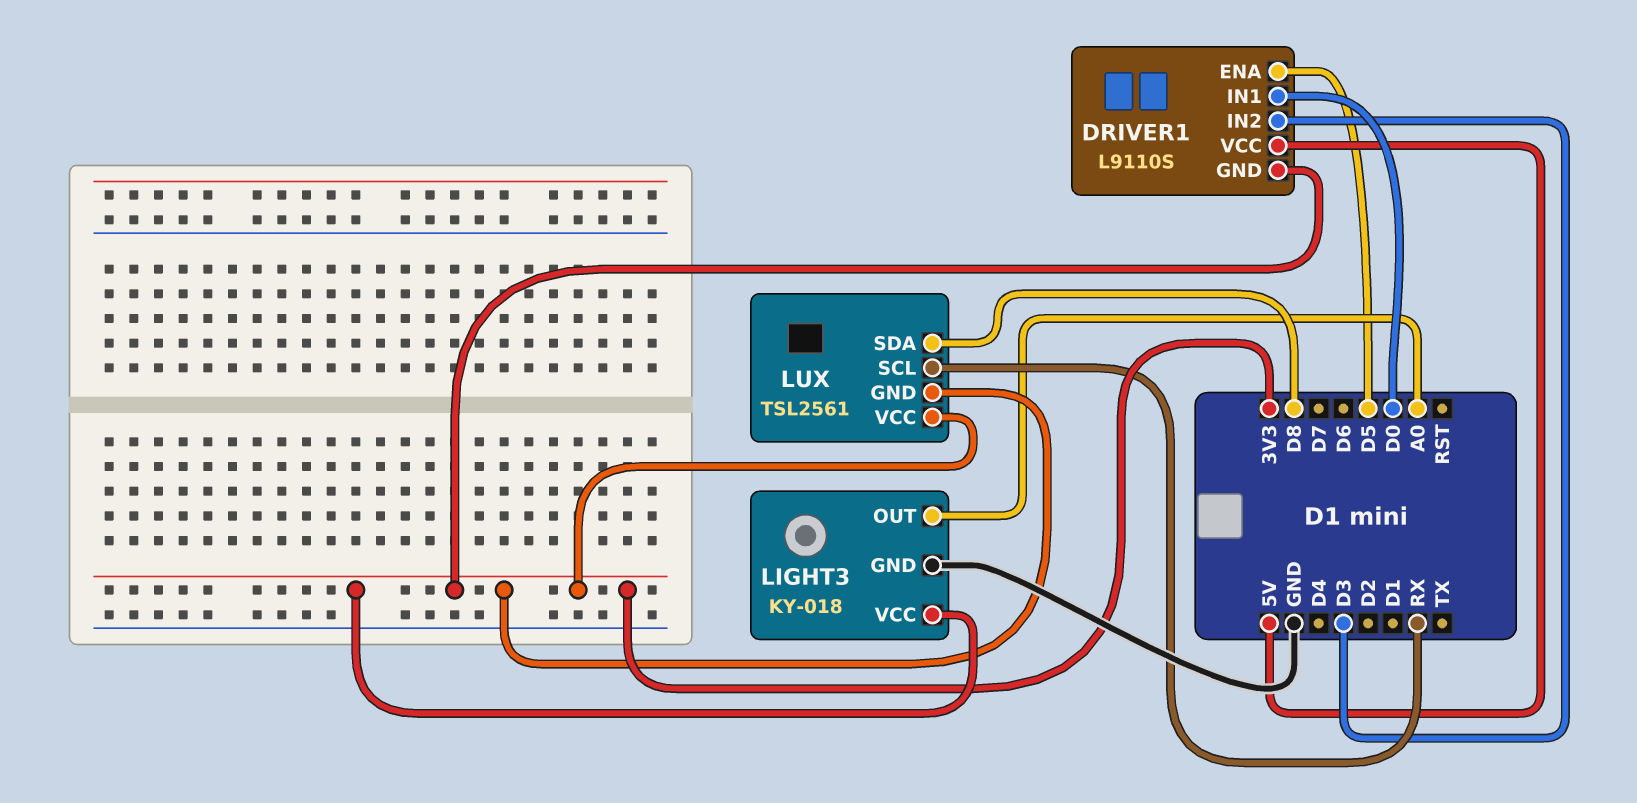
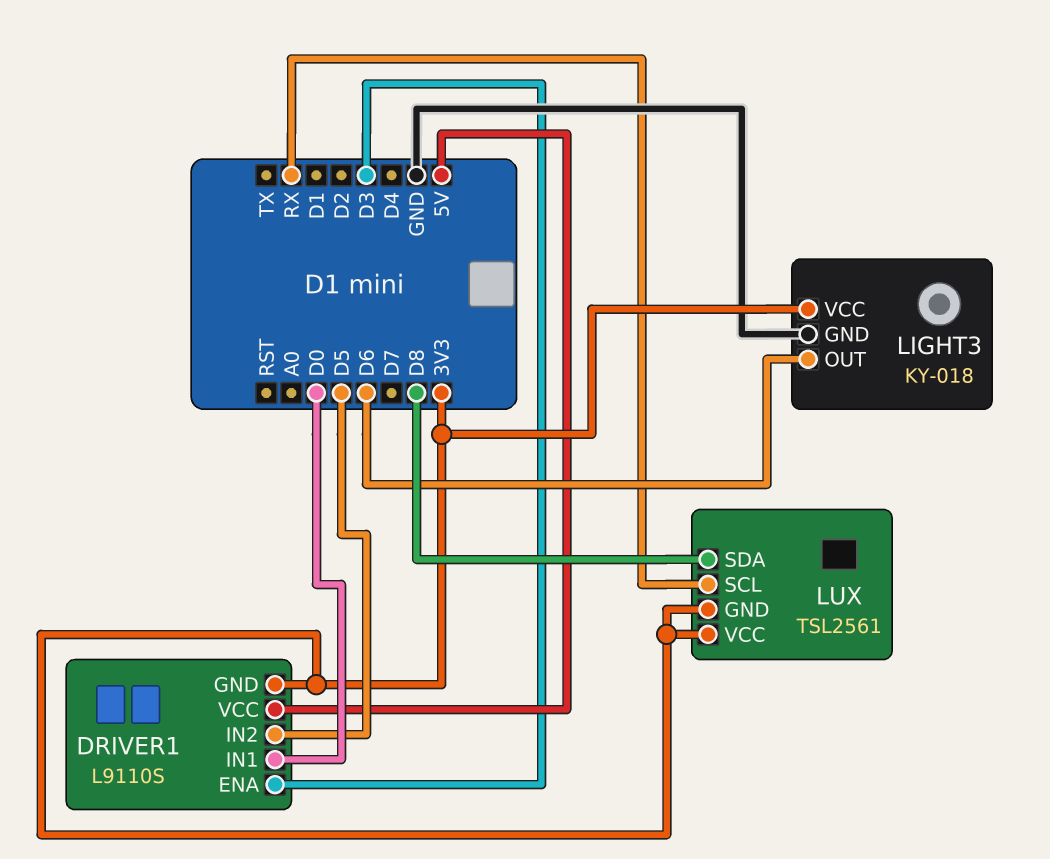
DRIVER1 pin ENA: D5 -> D3
DRIVER1 pin IN2: D3 -> D5
LIGHT3 pin OUT: A0 -> D6

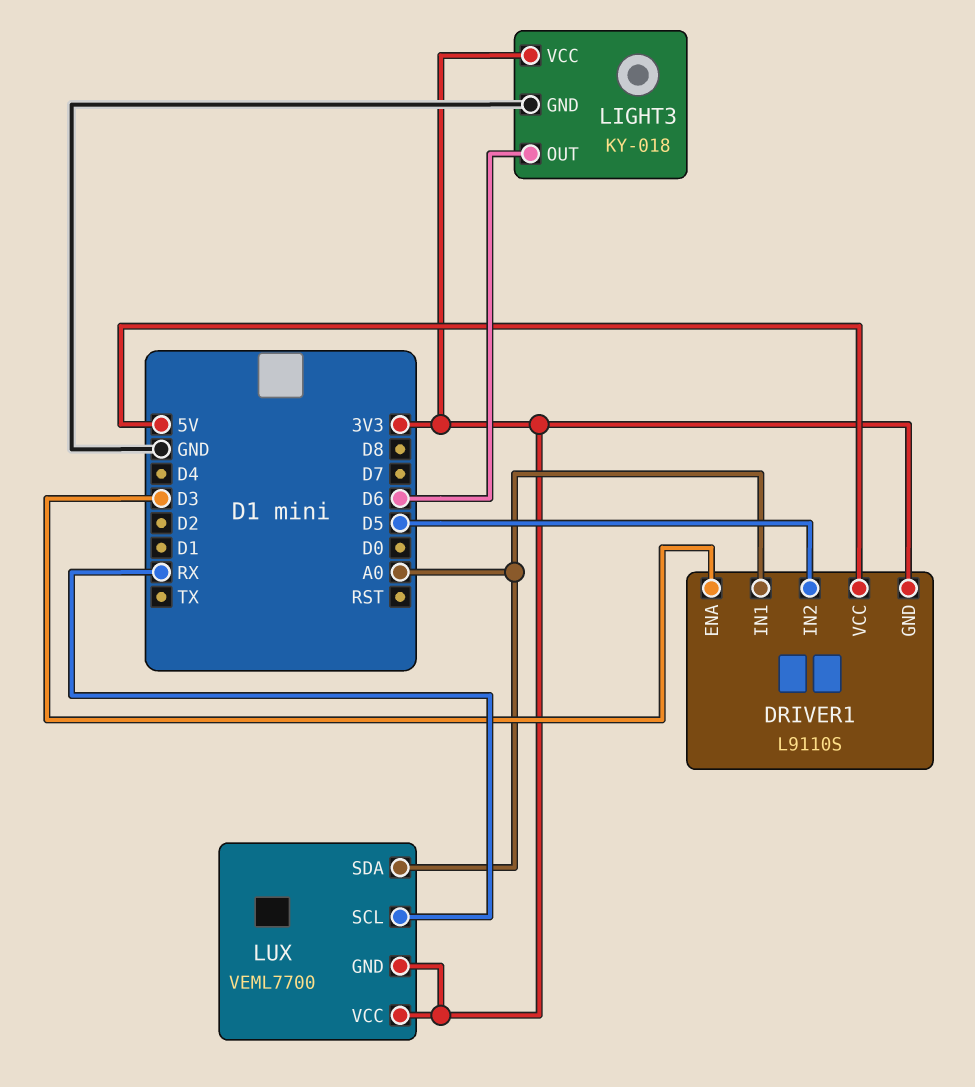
DRIVER1 pin IN1: D0 -> A0
LUX: TSL2561 -> VEML7700
LUX pin SDA: D8 -> A0

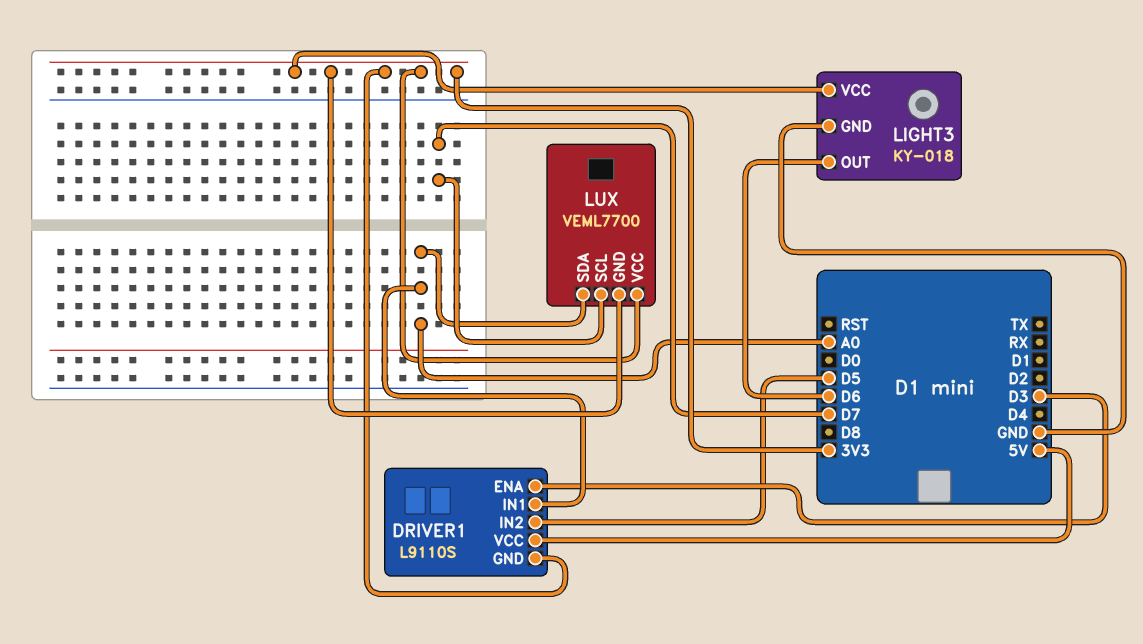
LUX pin SCL: RX -> D7

